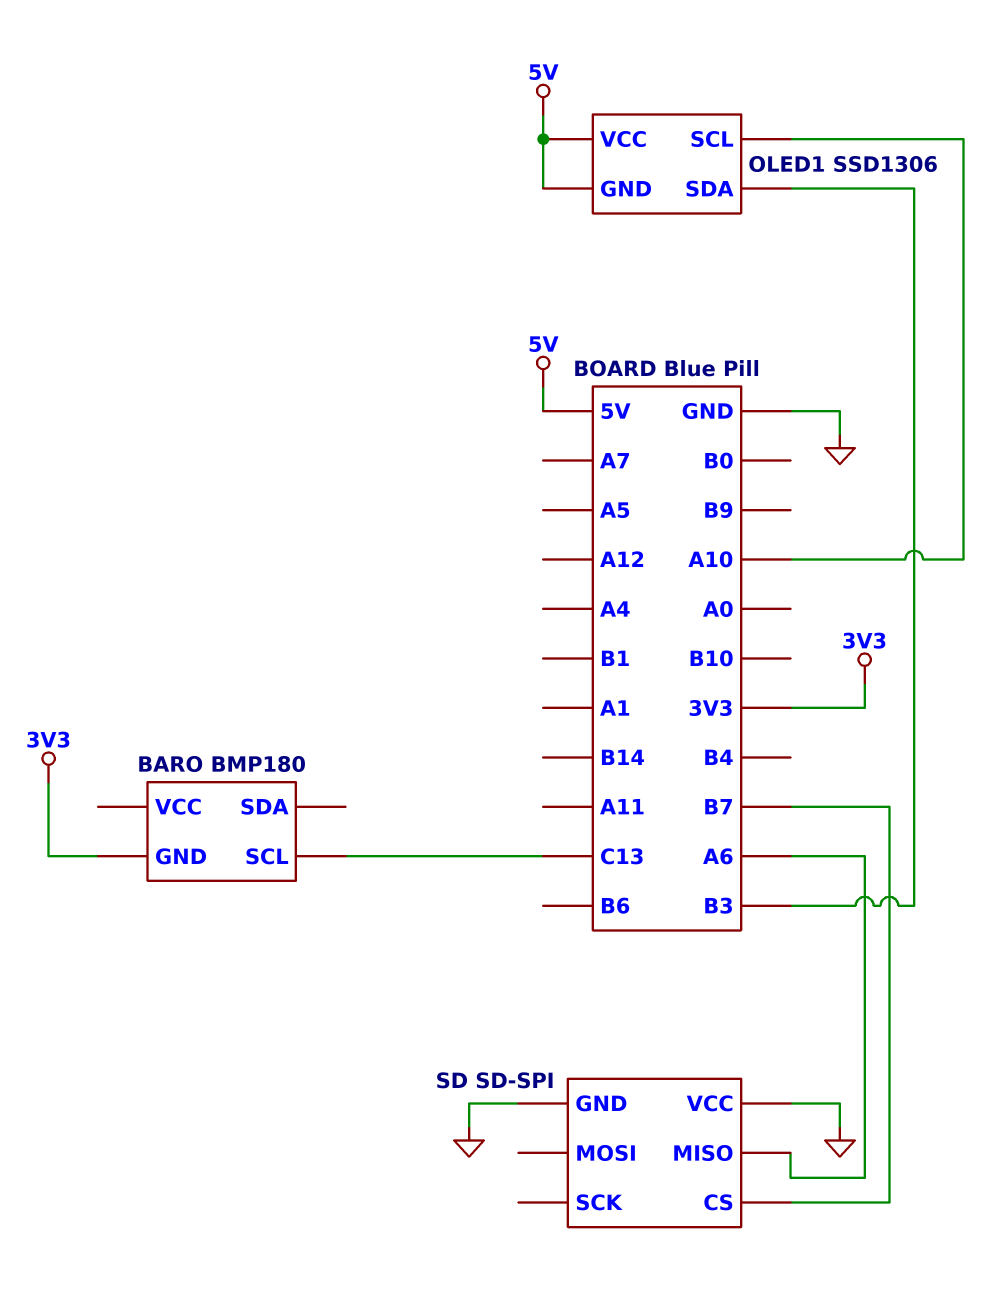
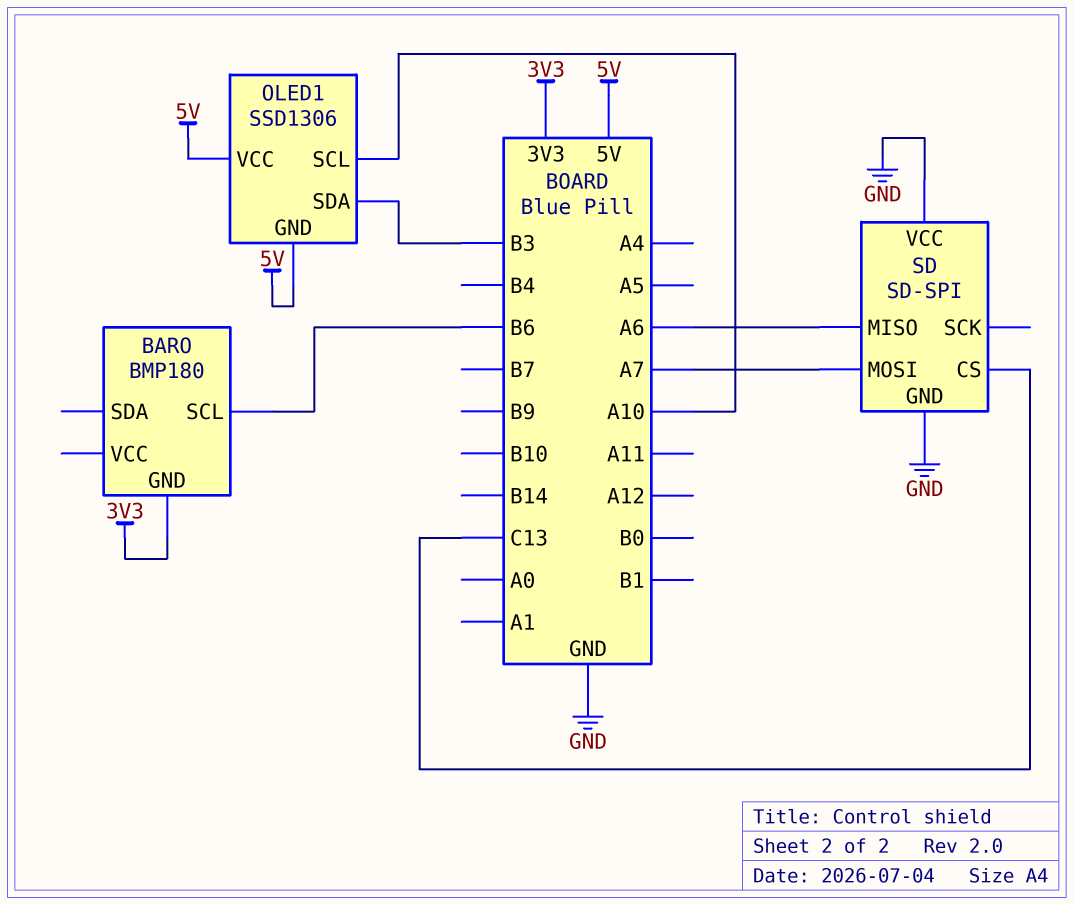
BARO pin SCL: C13 -> B6
SD pin CS: B7 -> C13
SD pin MOSI: none -> A7

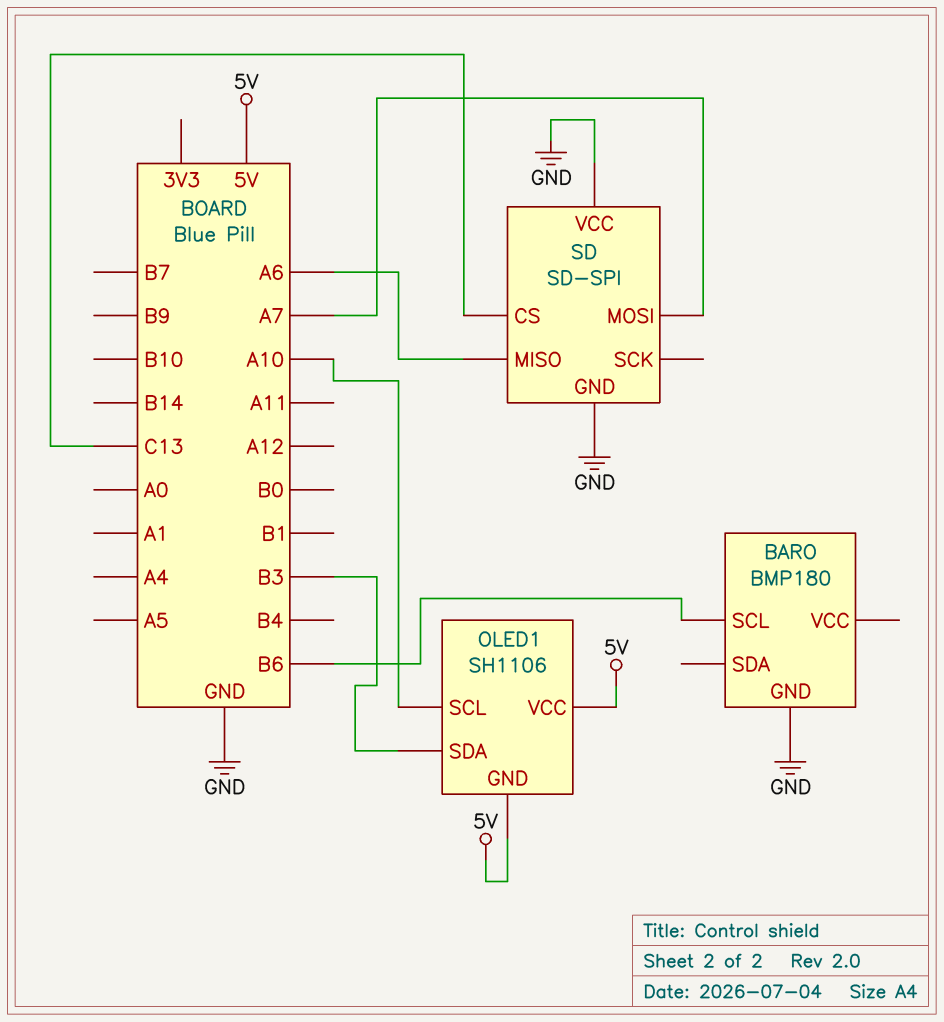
BARO pin GND: 3V3 -> GND
OLED1: SSD1306 -> SH1106

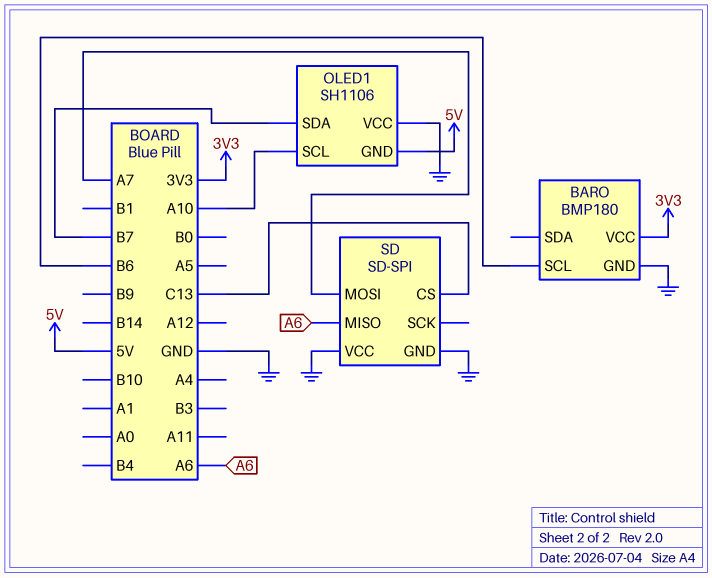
BARO pin VCC: none -> 3V3
OLED1 pin SDA: B3 -> B7
OLED1 pin VCC: 5V -> GND

